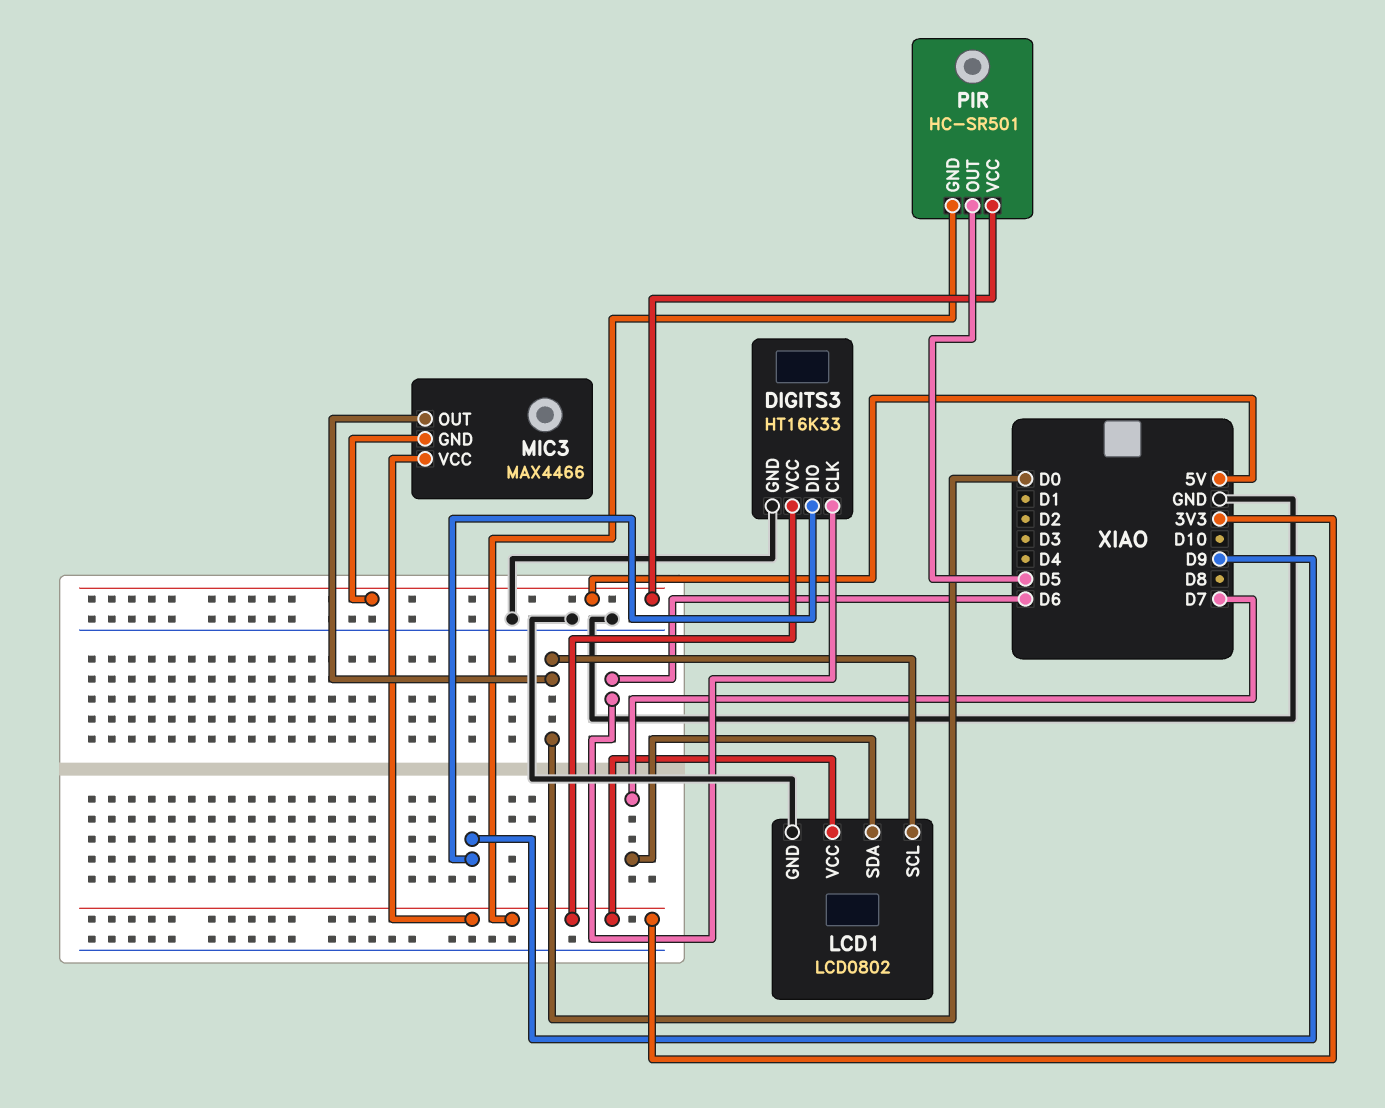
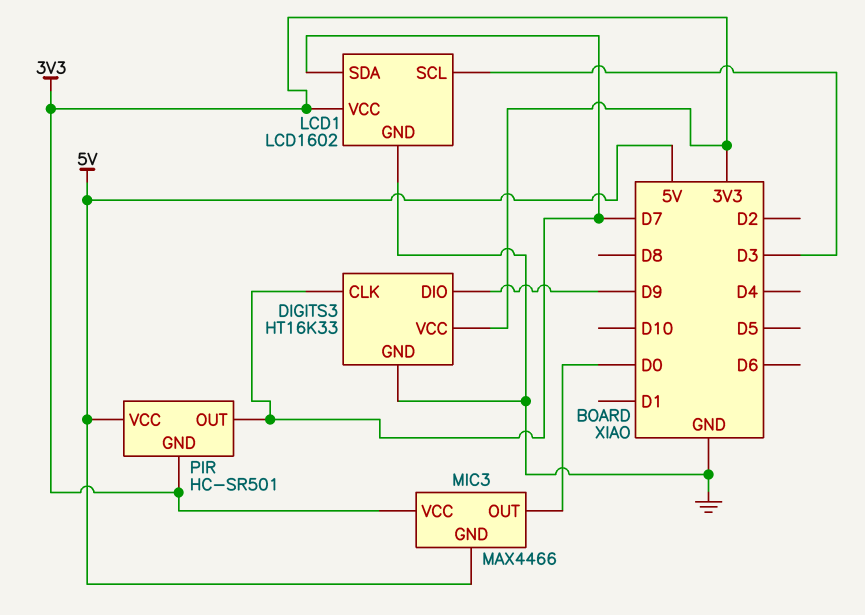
DIGITS3 pin CLK: D6 -> D7
LCD1: LCD0802 -> LCD1602
LCD1 pin SCL: D0 -> D3
PIR pin OUT: D5 -> D7

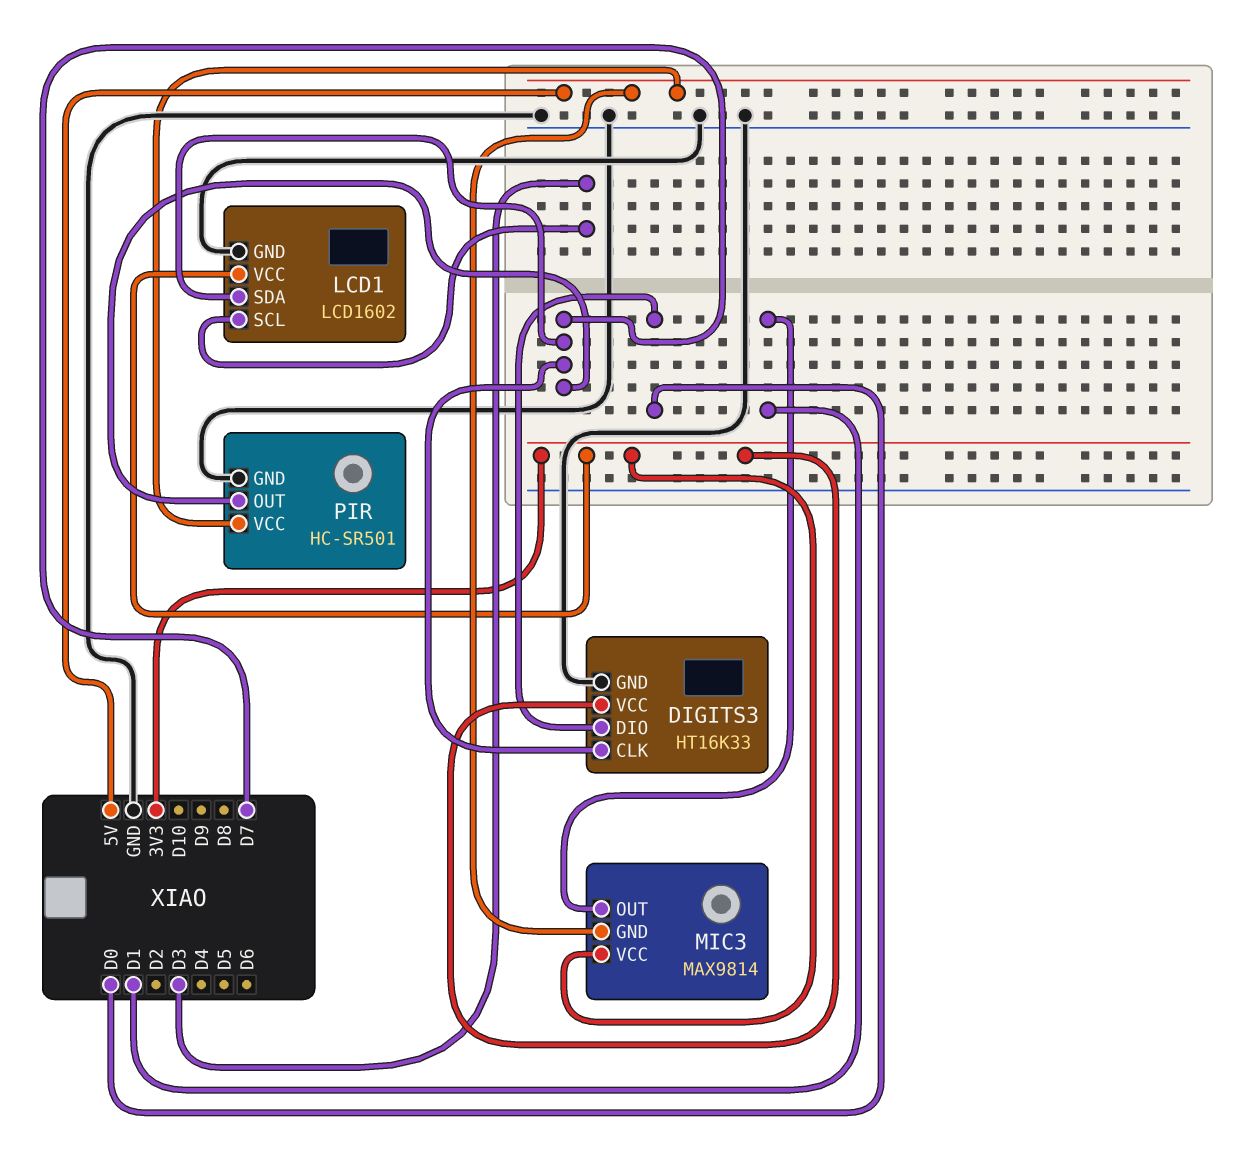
DIGITS3 pin DIO: D9 -> D0
MIC3: MAX4466 -> MAX9814
MIC3 pin OUT: D0 -> D1
PIR pin GND: 3V3 -> GND

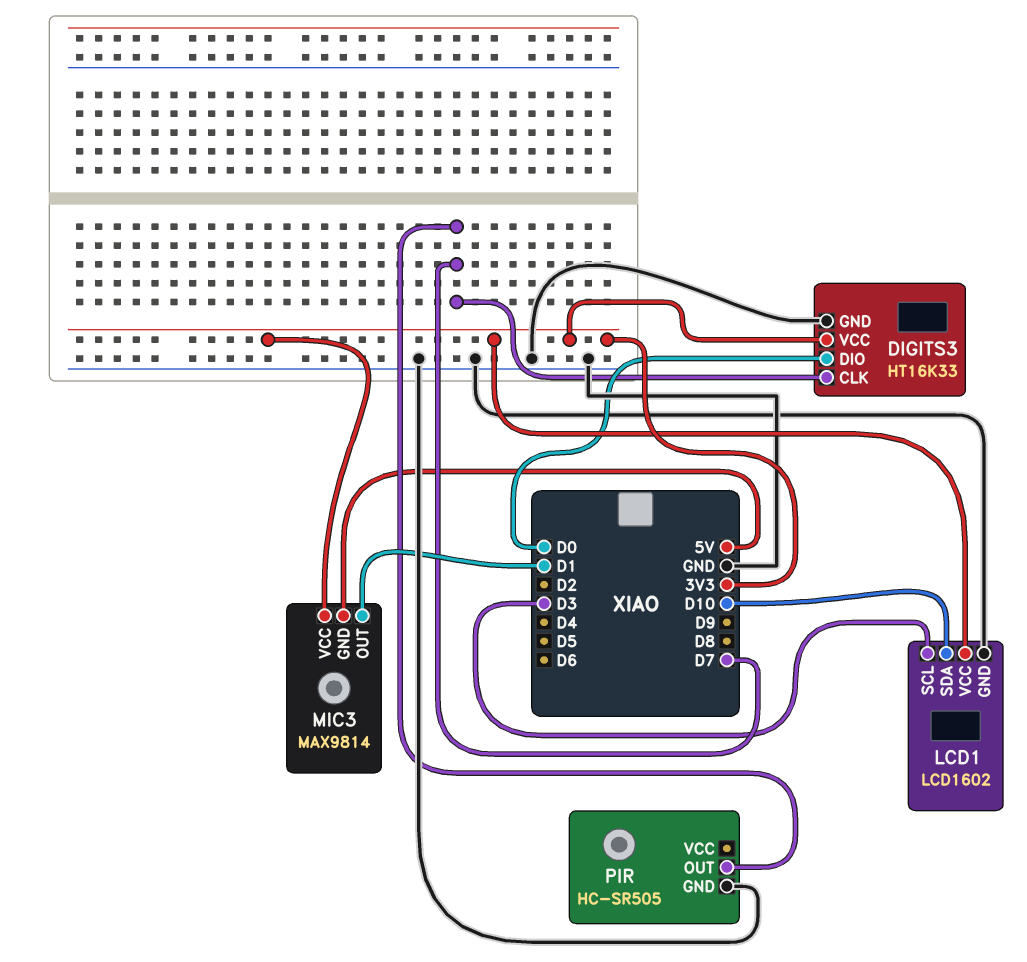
LCD1 pin SDA: D7 -> D10
PIR: HC-SR501 -> HC-SR505
PIR pin VCC: 5V -> none

